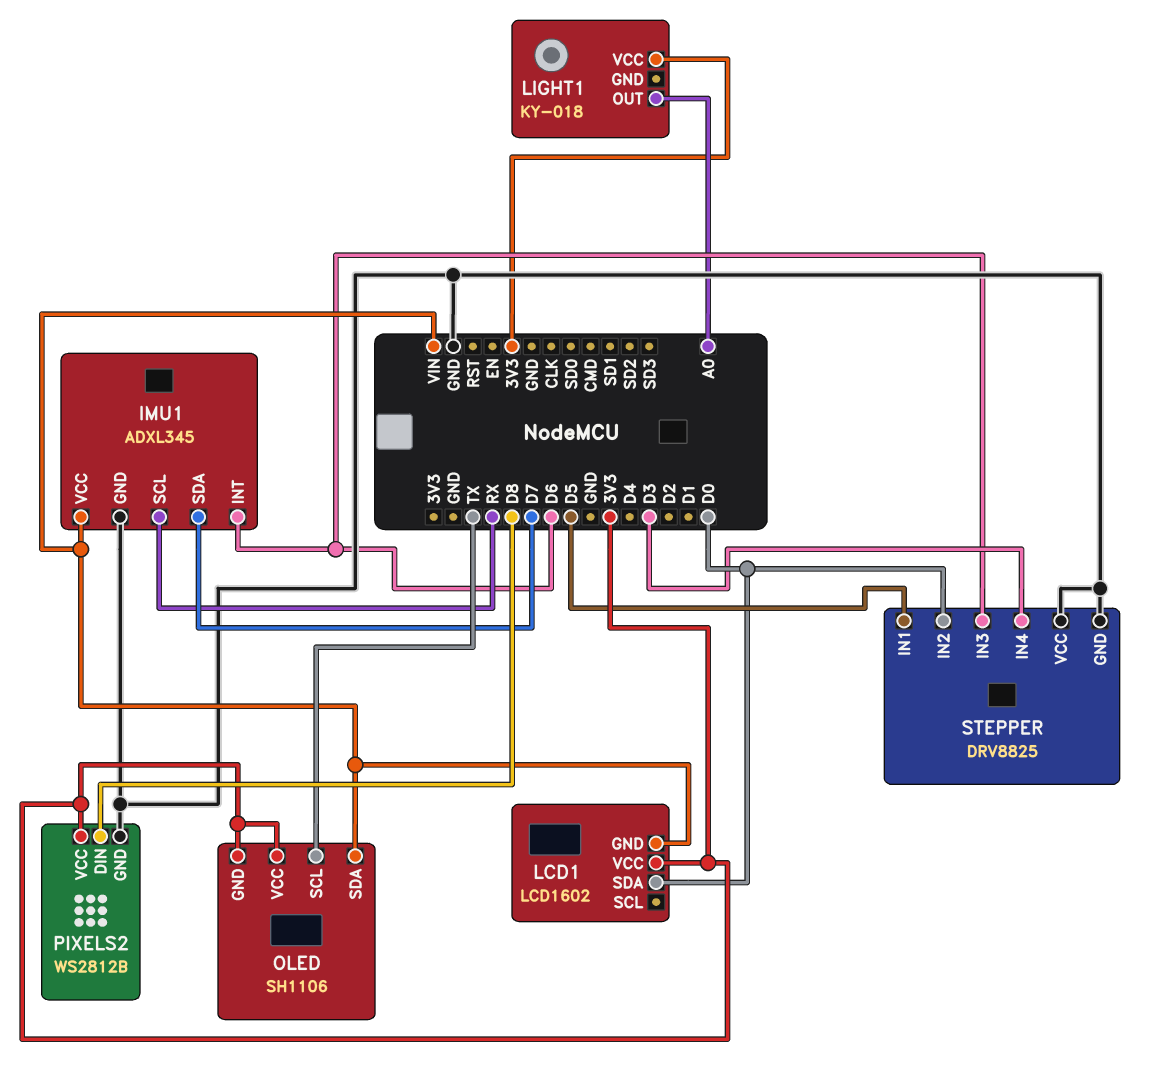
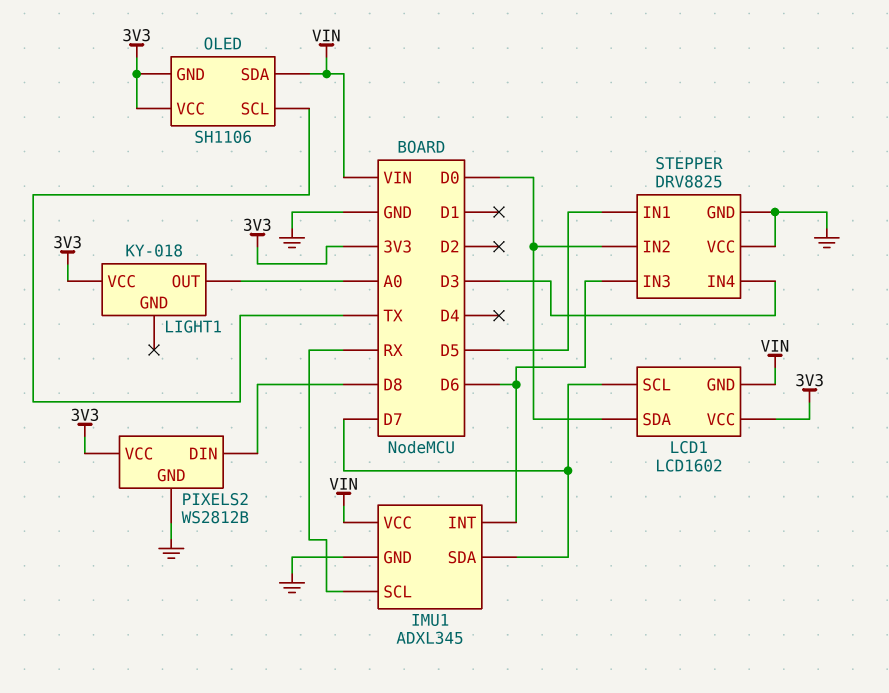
LCD1 pin SCL: none -> D7

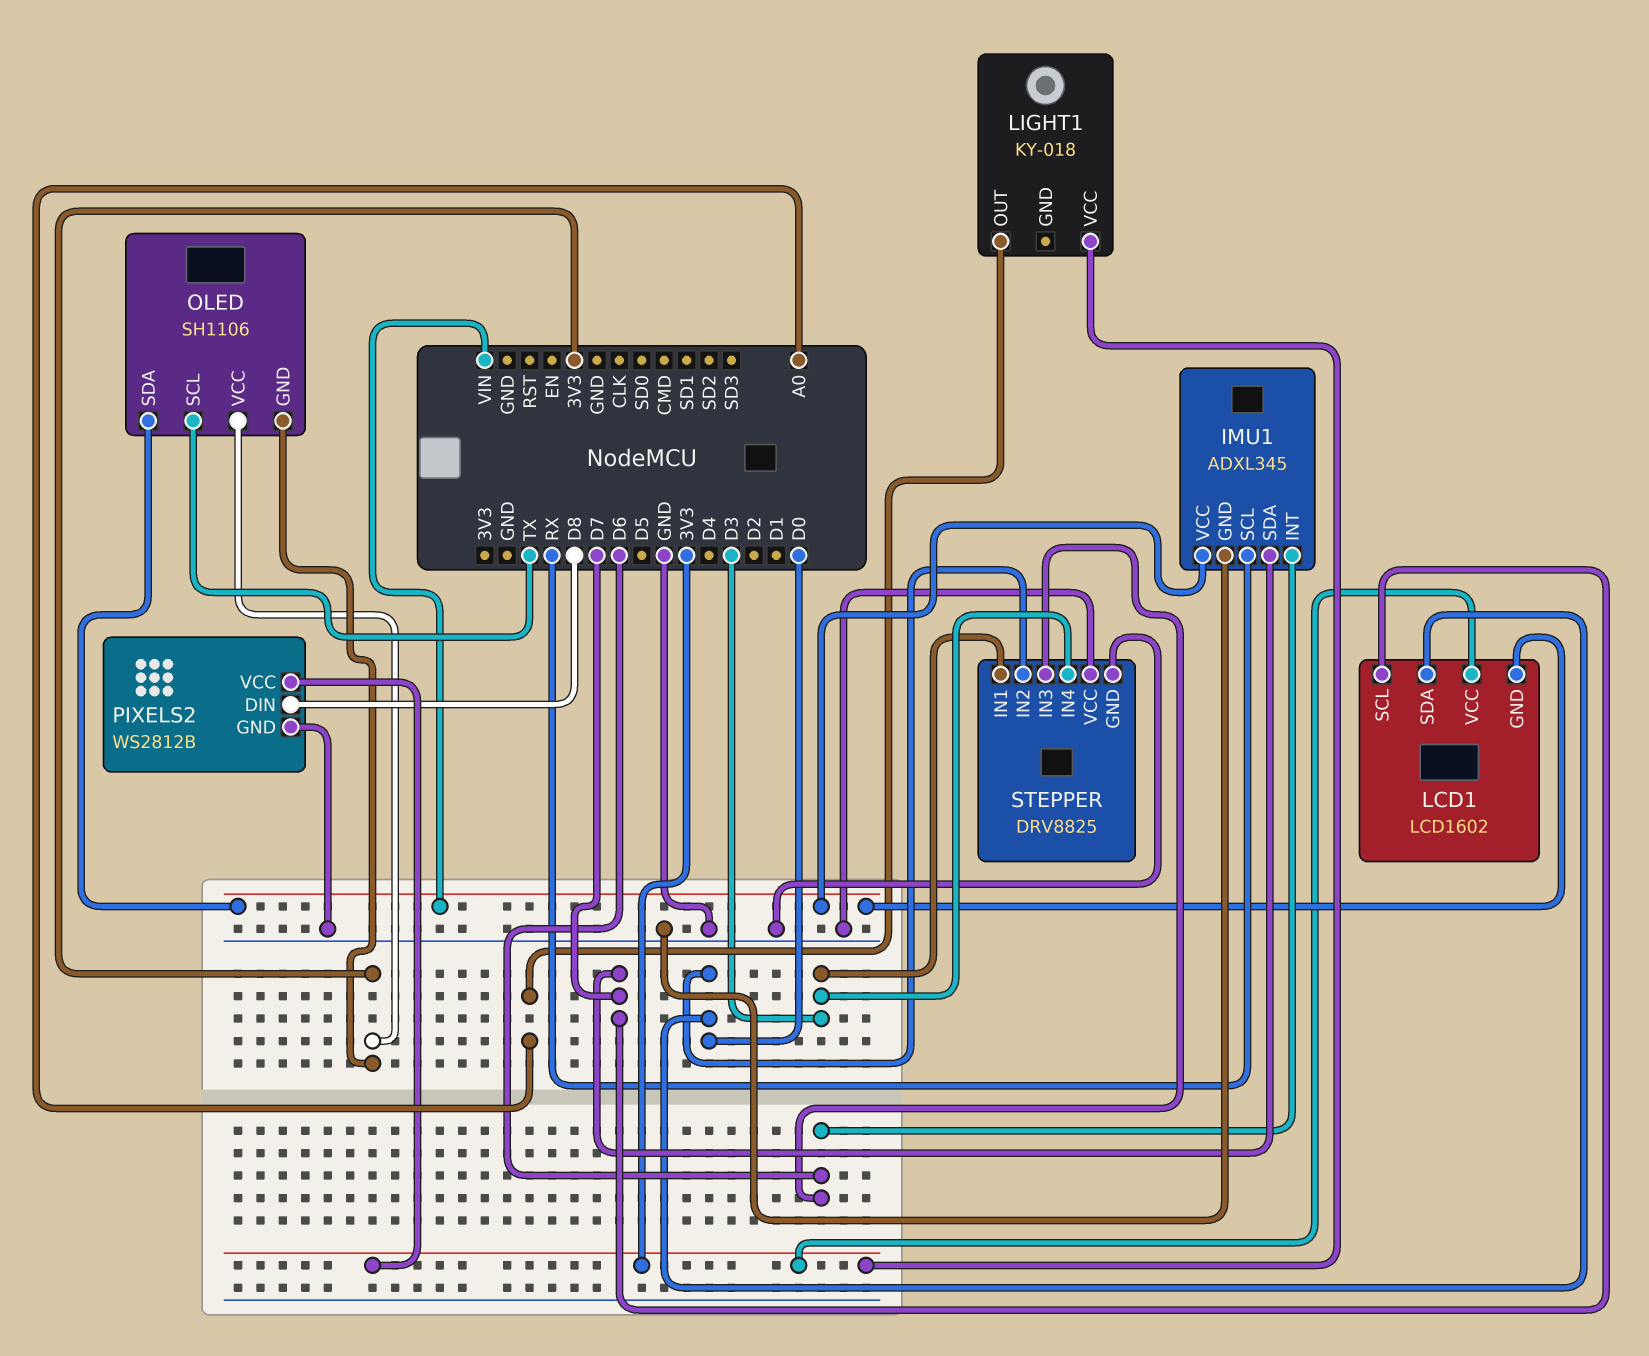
STEPPER pin IN1: D5 -> D3

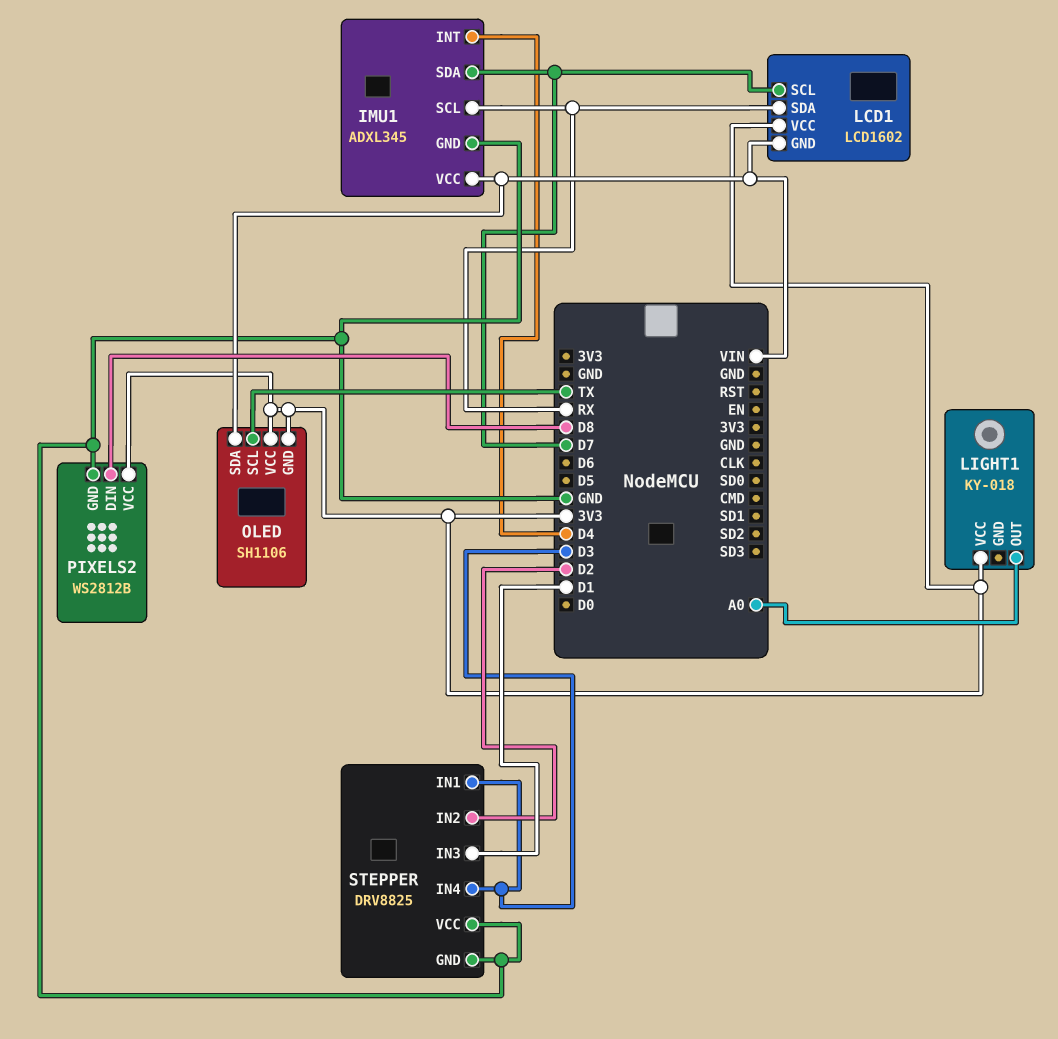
IMU1 pin INT: D6 -> D4
LCD1 pin SDA: D0 -> RX
STEPPER pin IN2: D0 -> D2
STEPPER pin IN3: D6 -> D1

